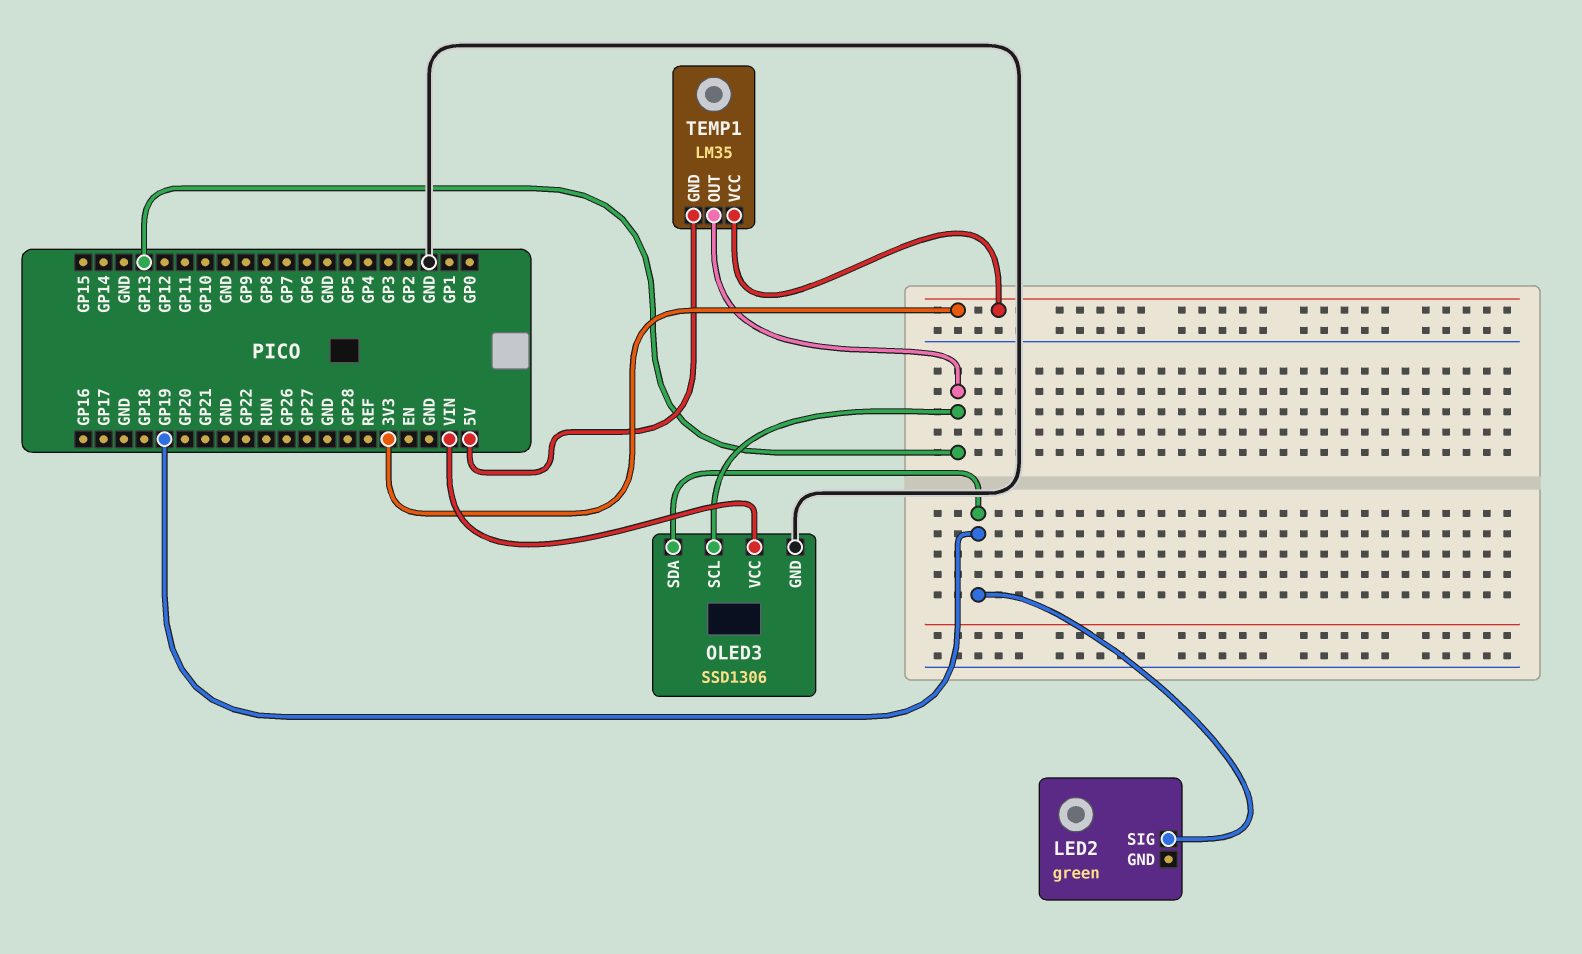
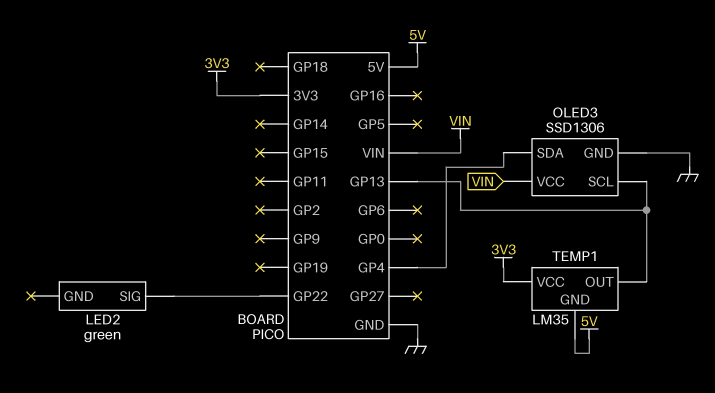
LED2 pin SIG: GP19 -> GP22
OLED3 pin SDA: GP19 -> GP4

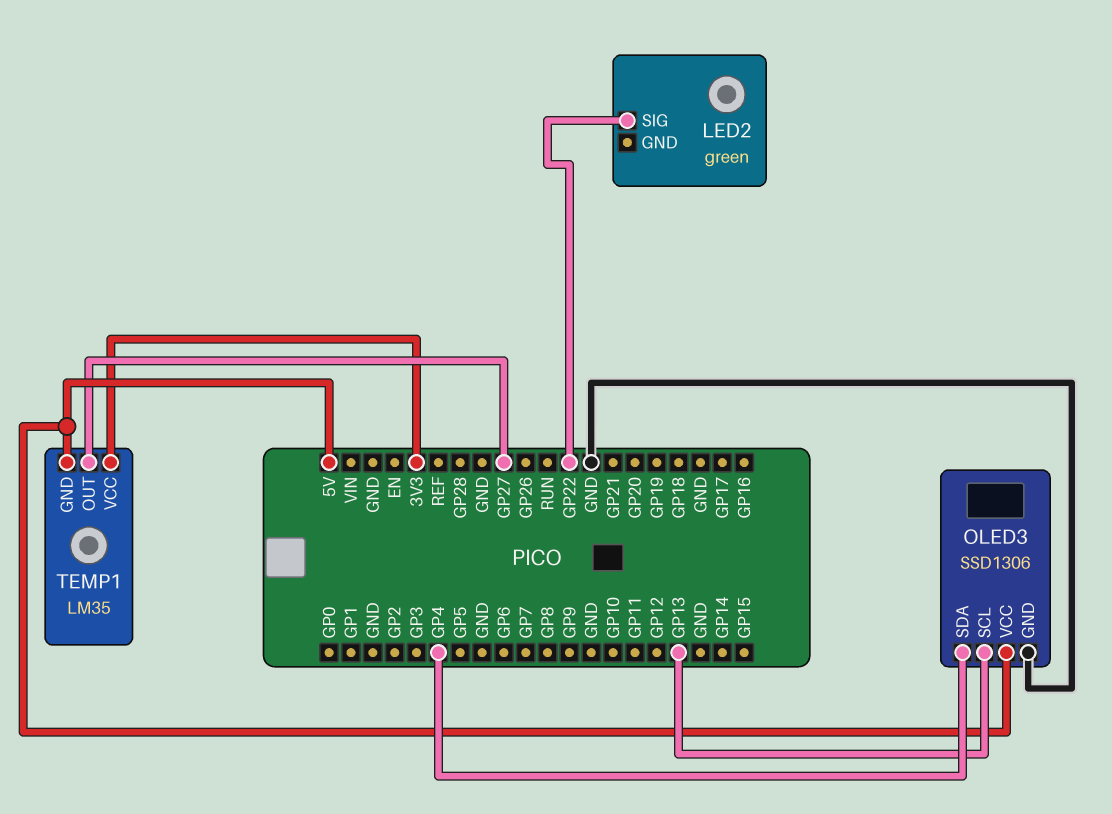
OLED3 pin VCC: VIN -> 5V
TEMP1 pin OUT: GP13 -> GP27

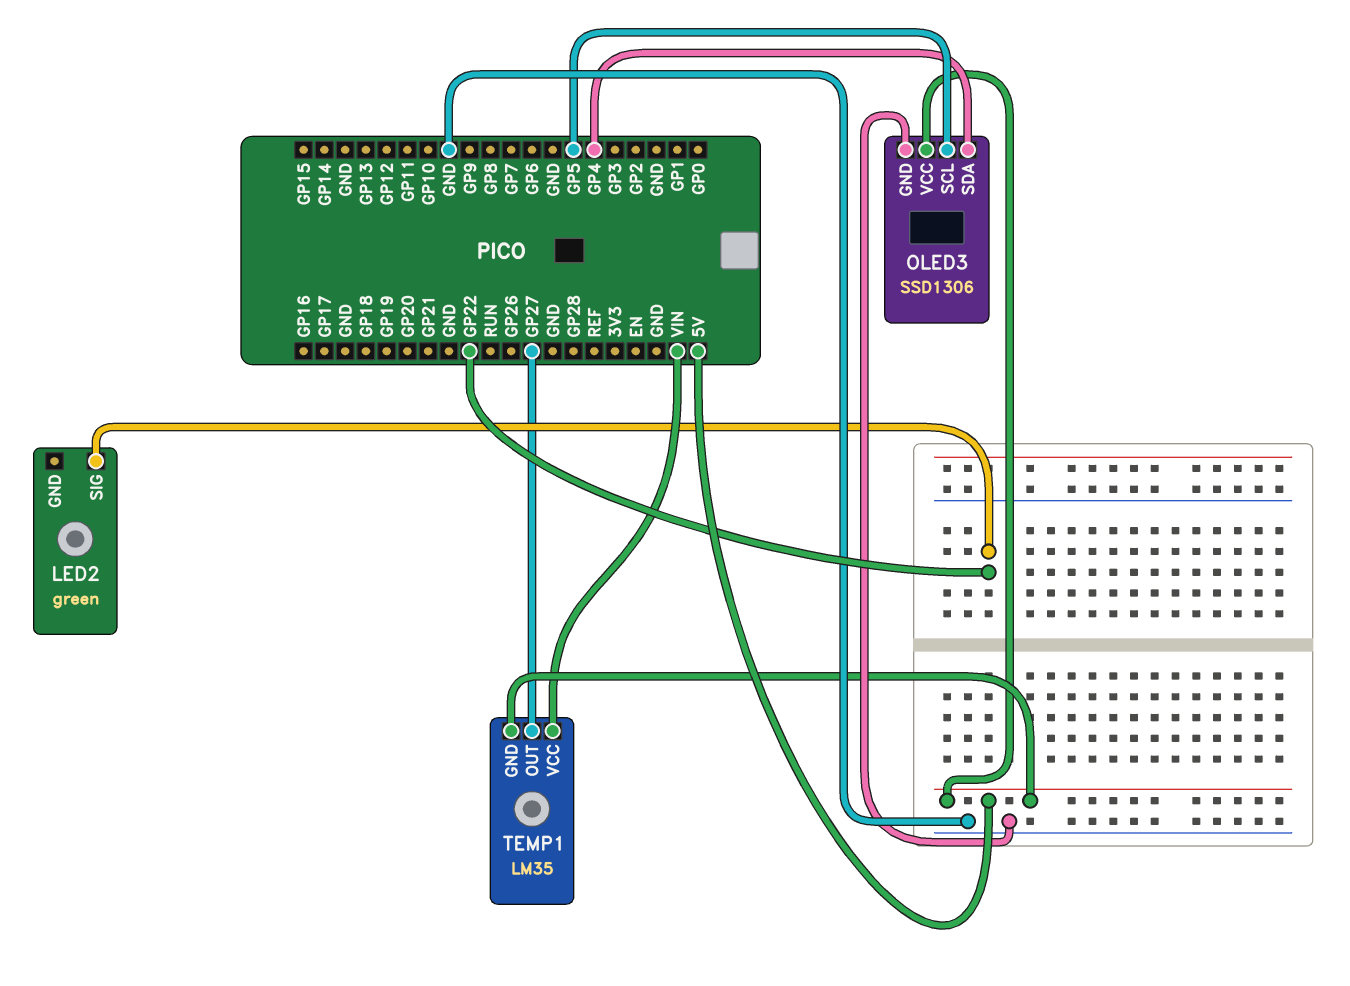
OLED3 pin SCL: GP13 -> GP5
TEMP1 pin VCC: 3V3 -> VIN

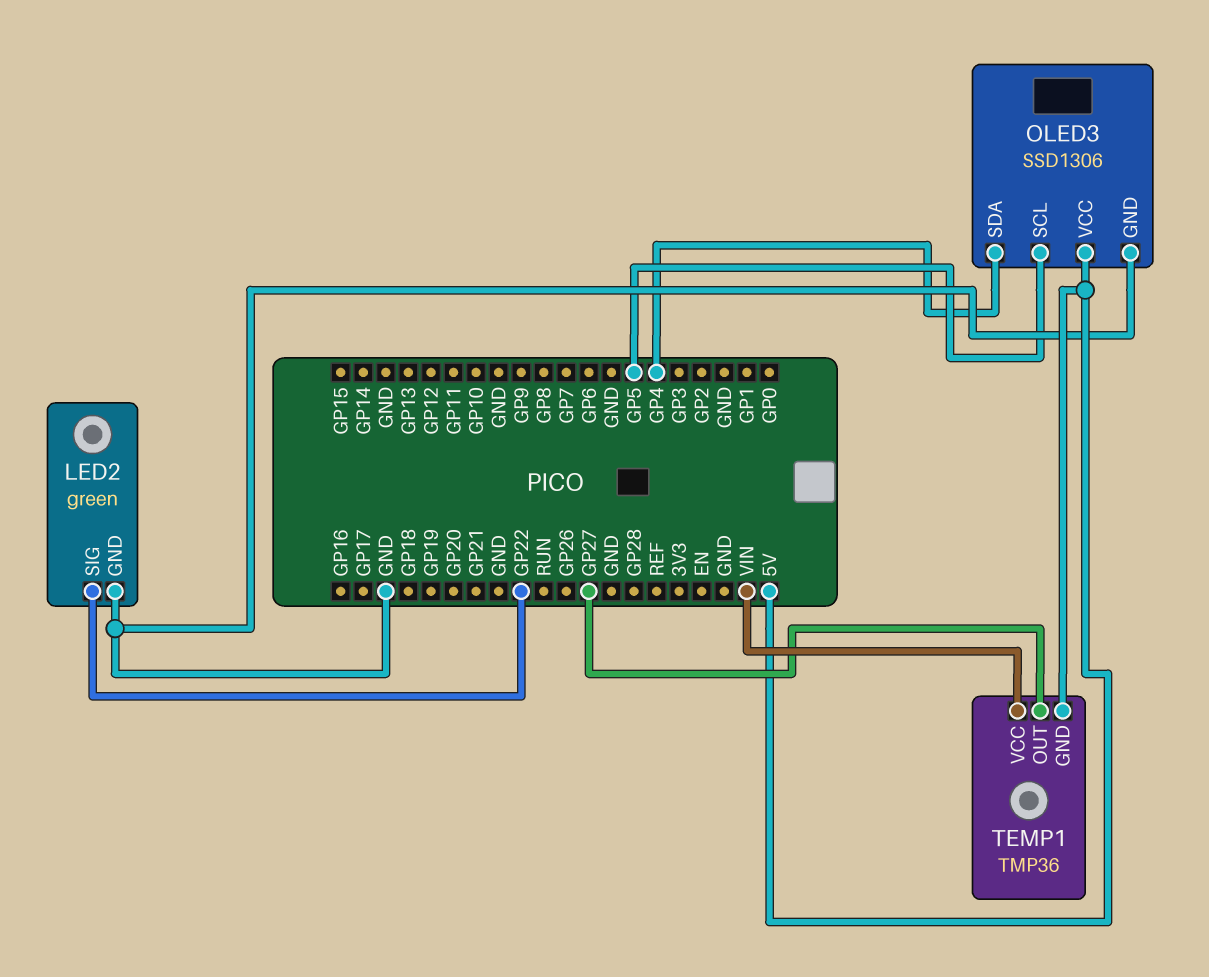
LED2 pin GND: none -> GND
TEMP1: LM35 -> TMP36

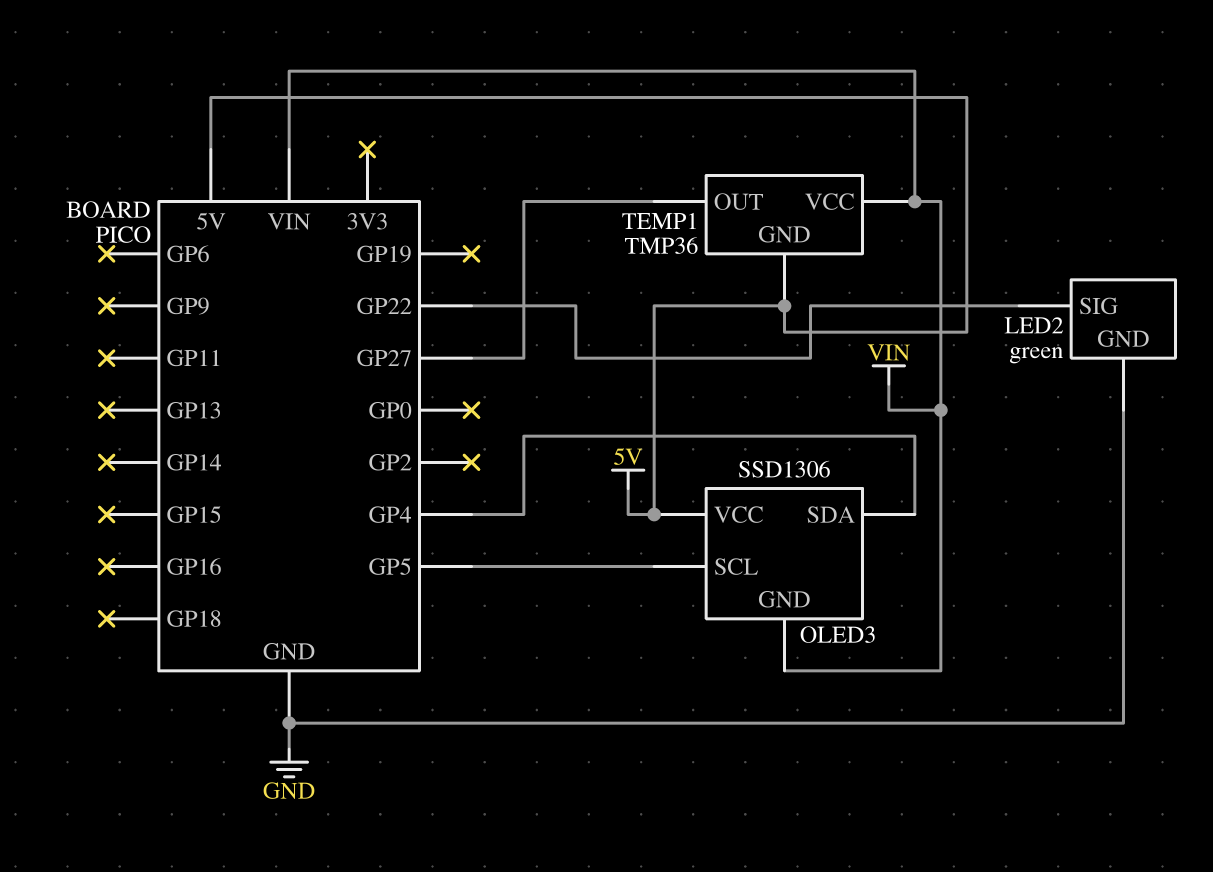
OLED3 pin GND: GND -> VIN

